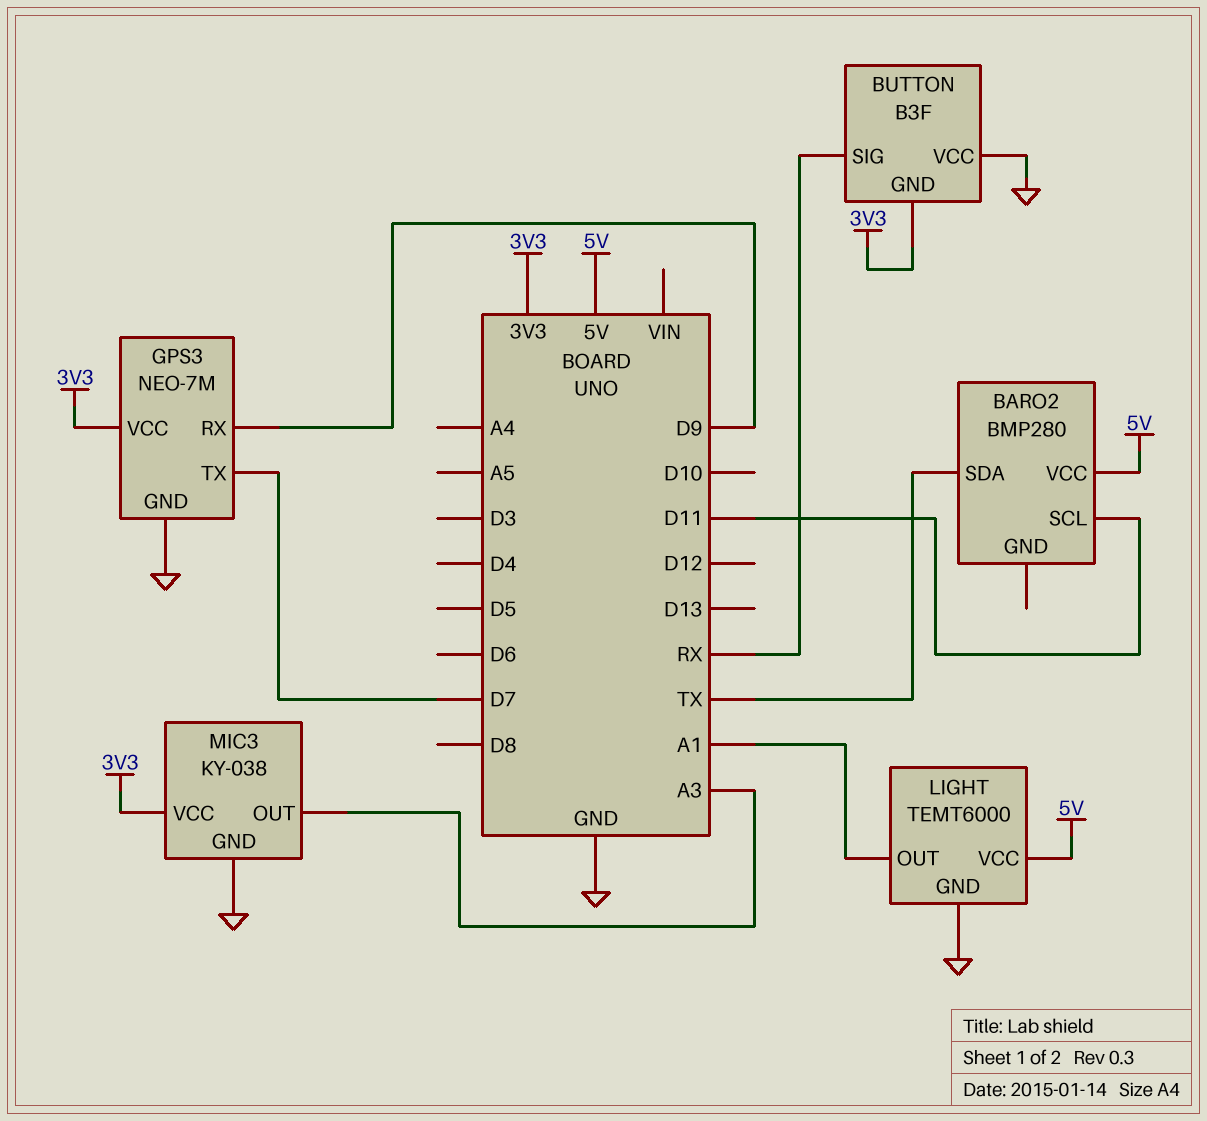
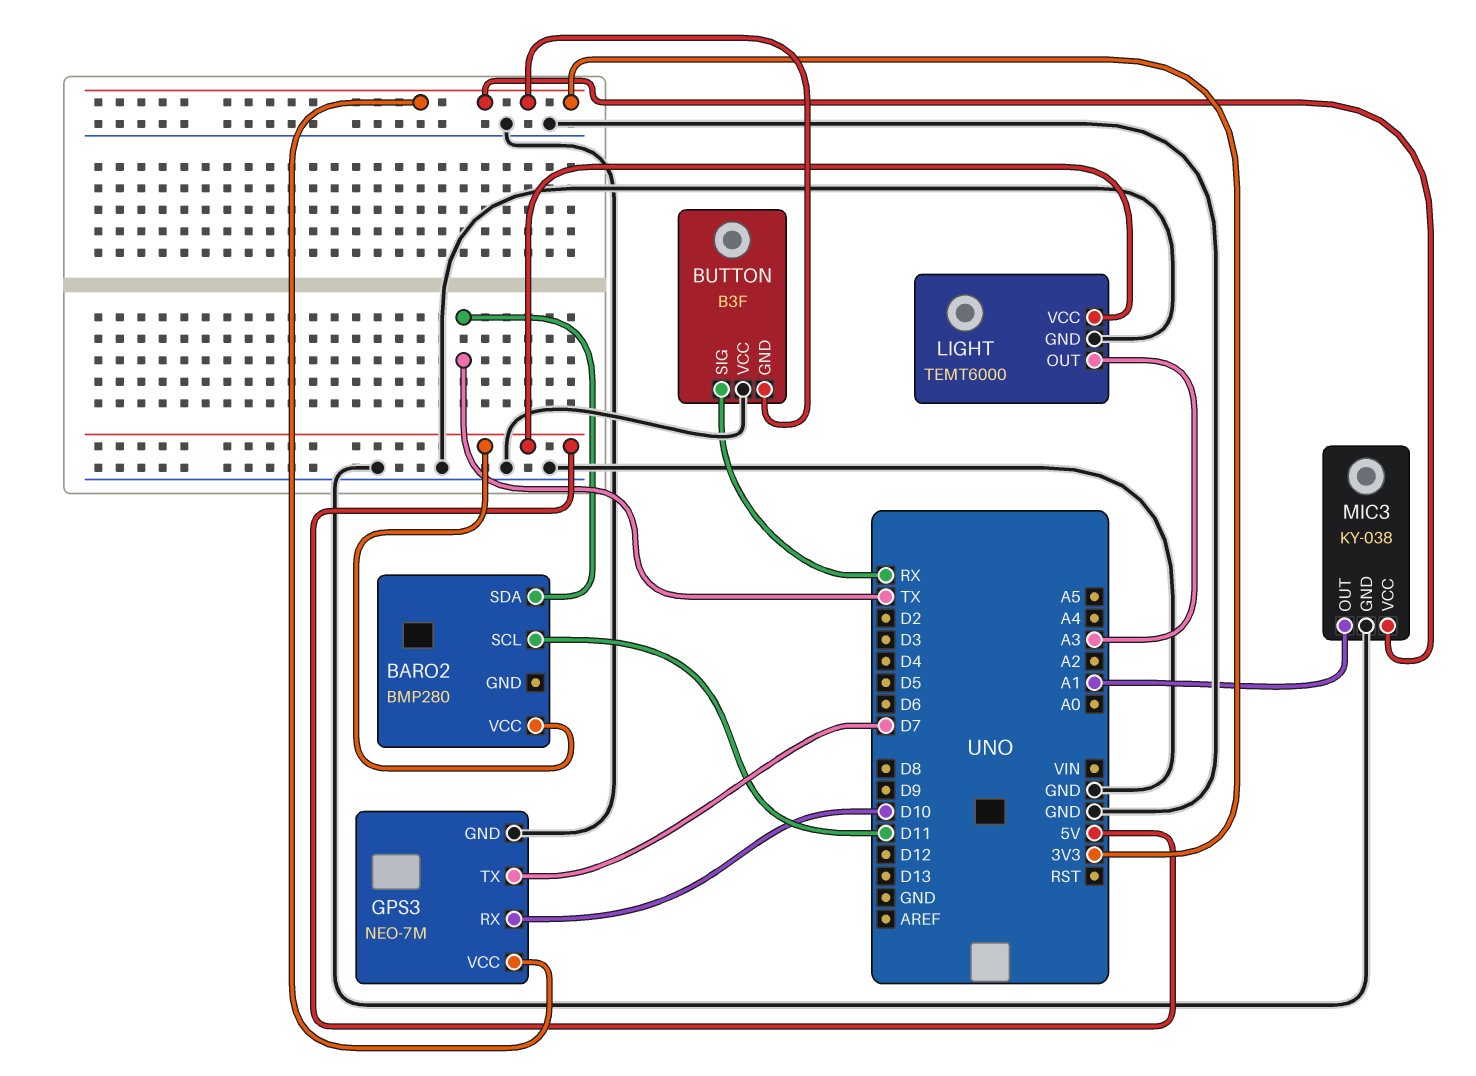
GPS3 pin RX: D9 -> D10
LIGHT pin OUT: A1 -> A3
MIC3 pin OUT: A3 -> A1

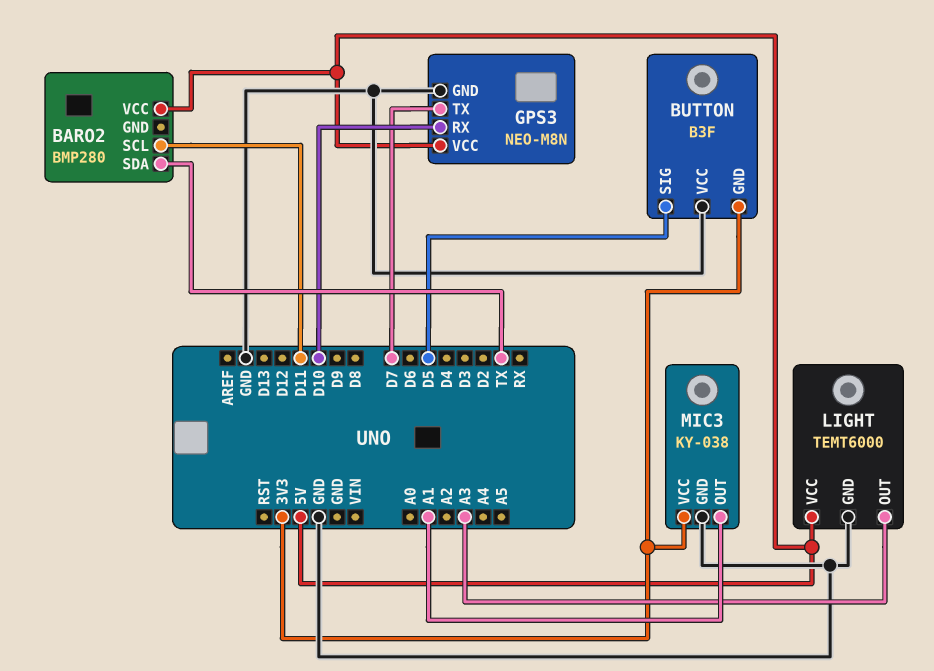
BUTTON pin SIG: RX -> D5
GPS3: NEO-7M -> NEO-M8N
GPS3 pin VCC: 3V3 -> 5V

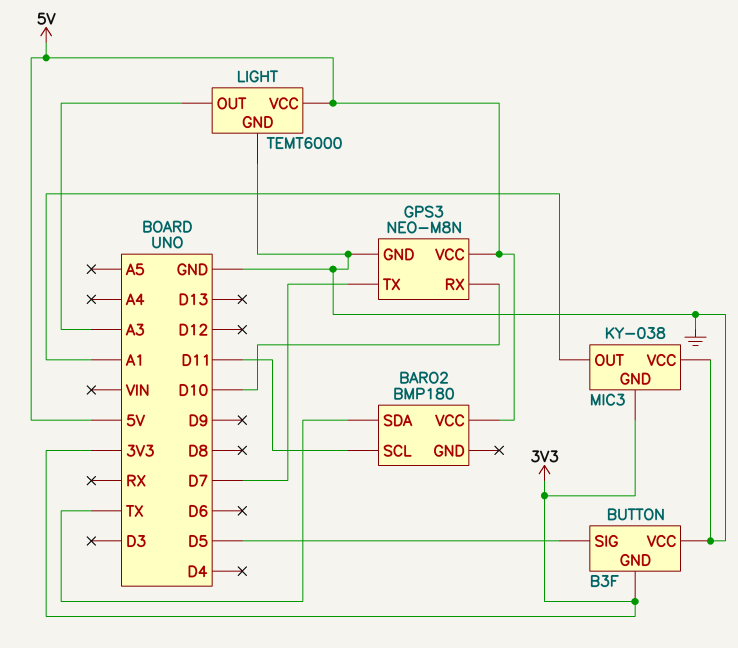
BARO2: BMP280 -> BMP180
MIC3 pin GND: GND -> 3V3
MIC3 pin VCC: 3V3 -> GND

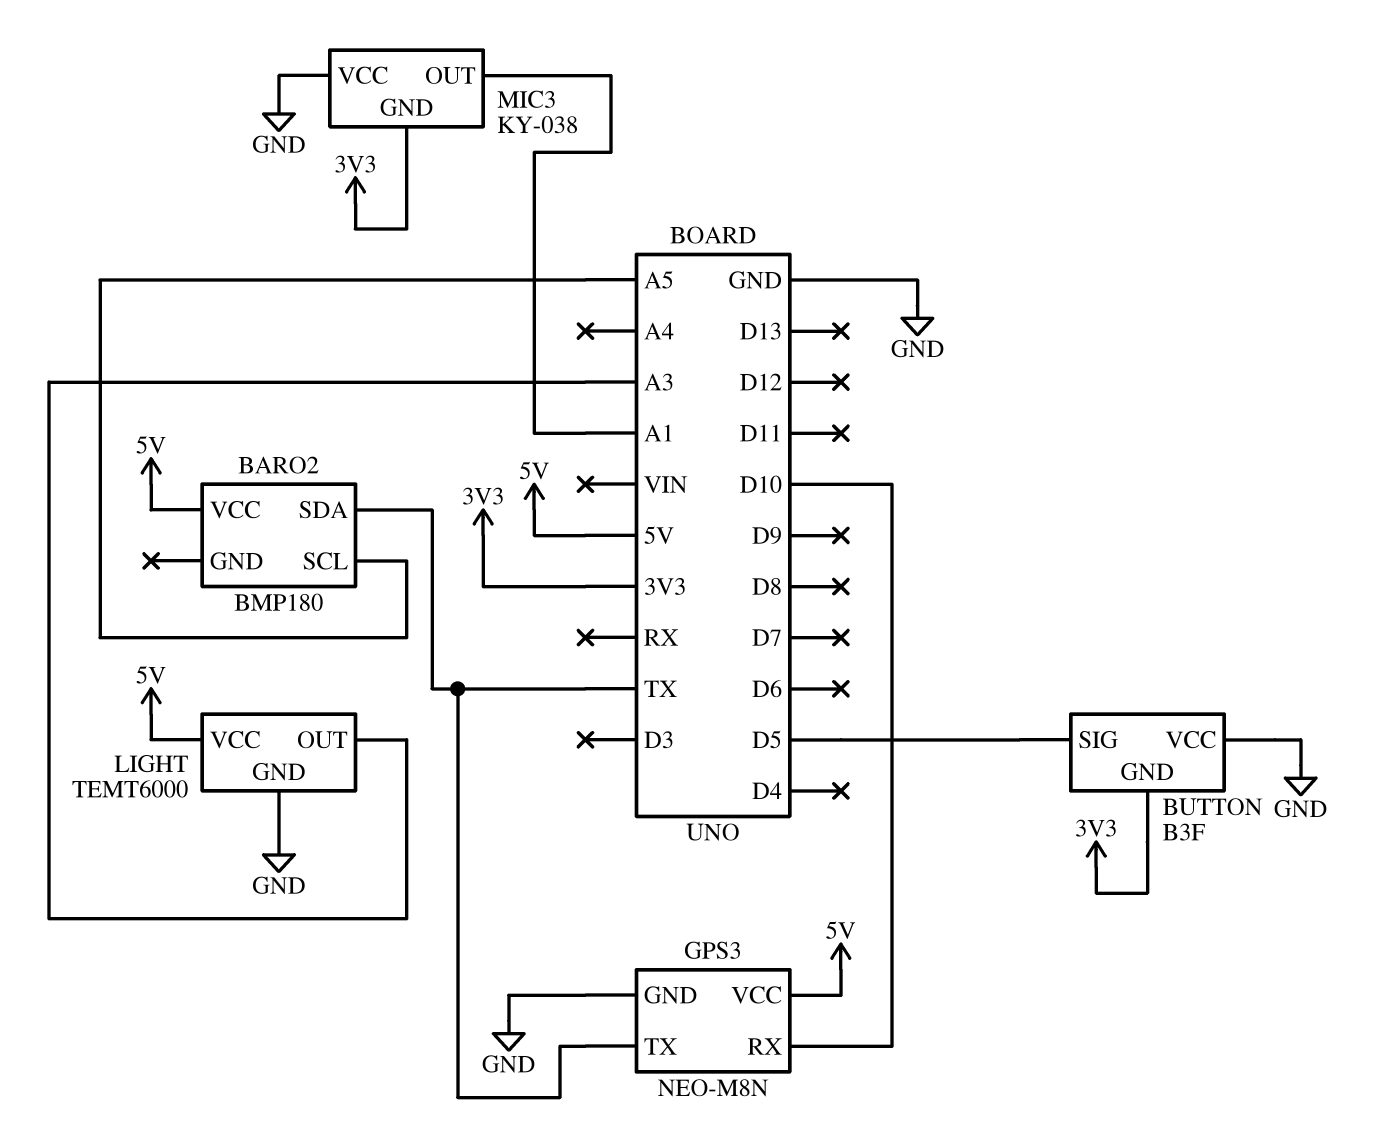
BARO2 pin SCL: D11 -> A5
GPS3 pin TX: D7 -> TX

